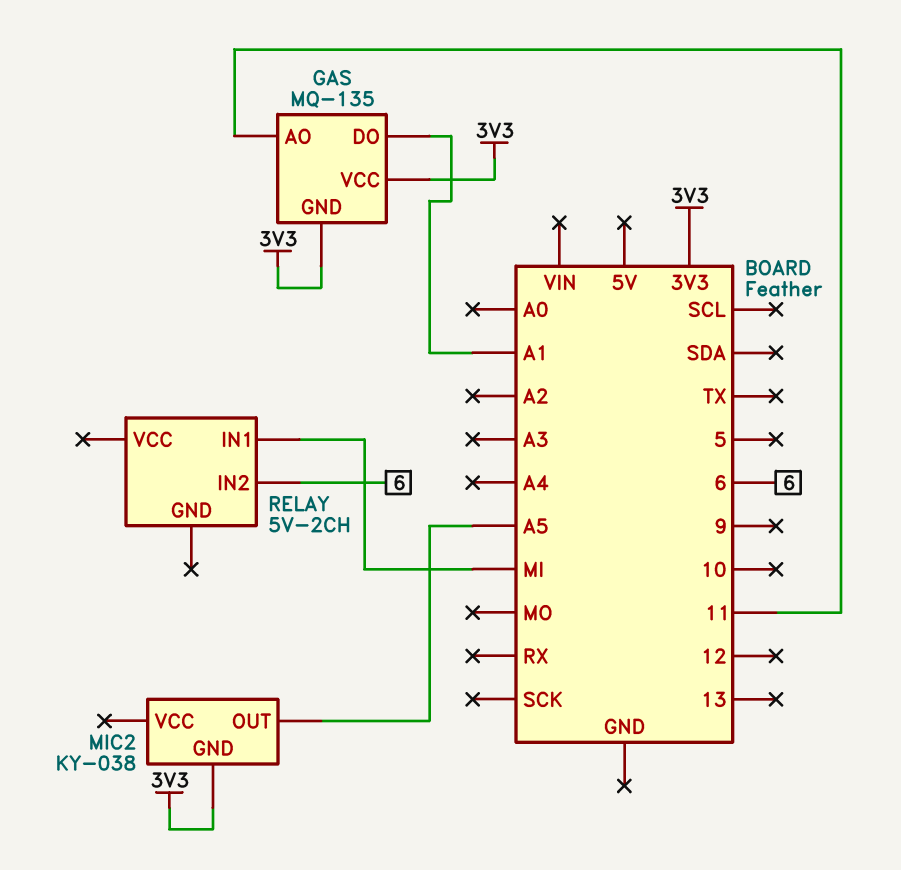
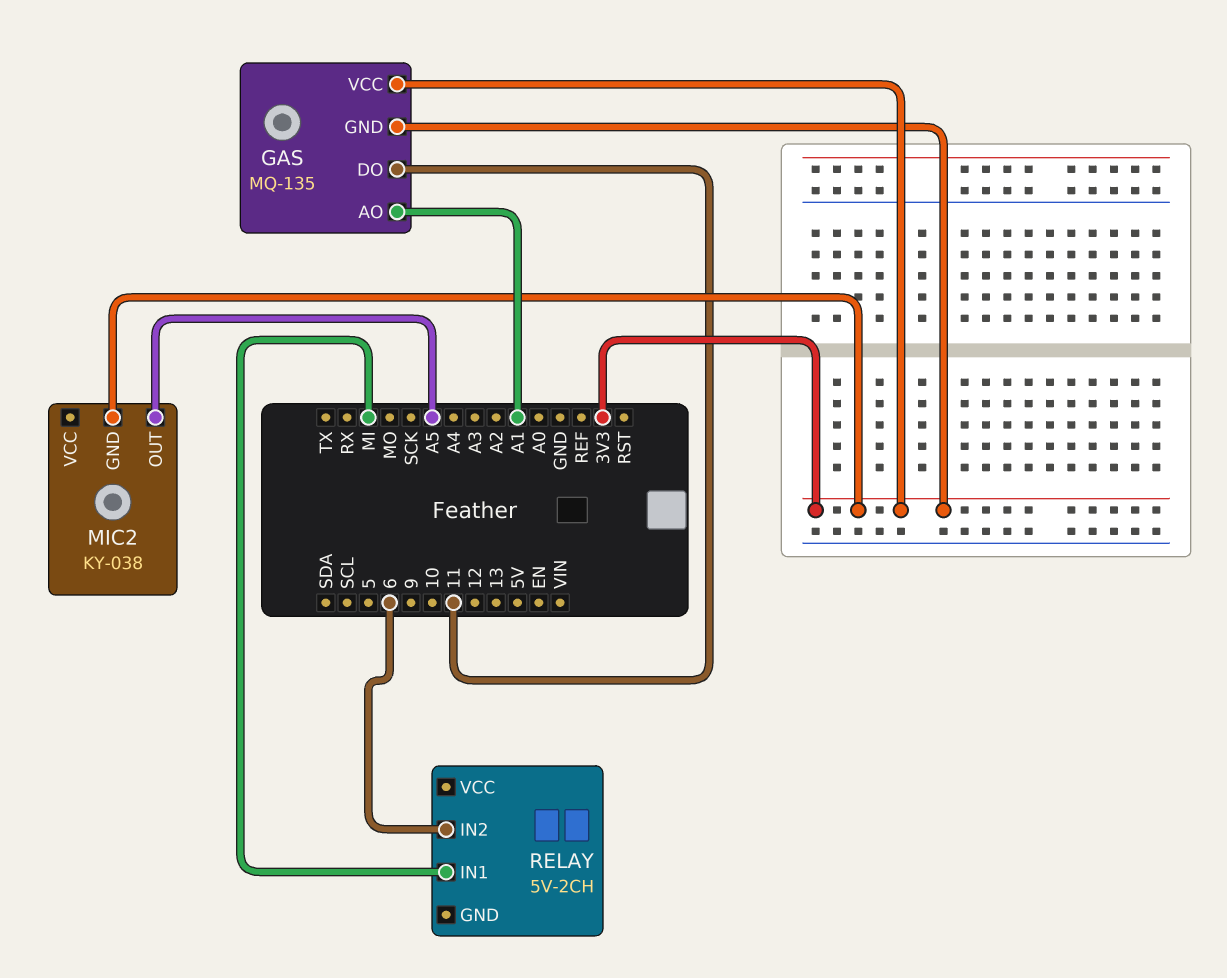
GAS pin AO: 11 -> A1
GAS pin DO: A1 -> 11

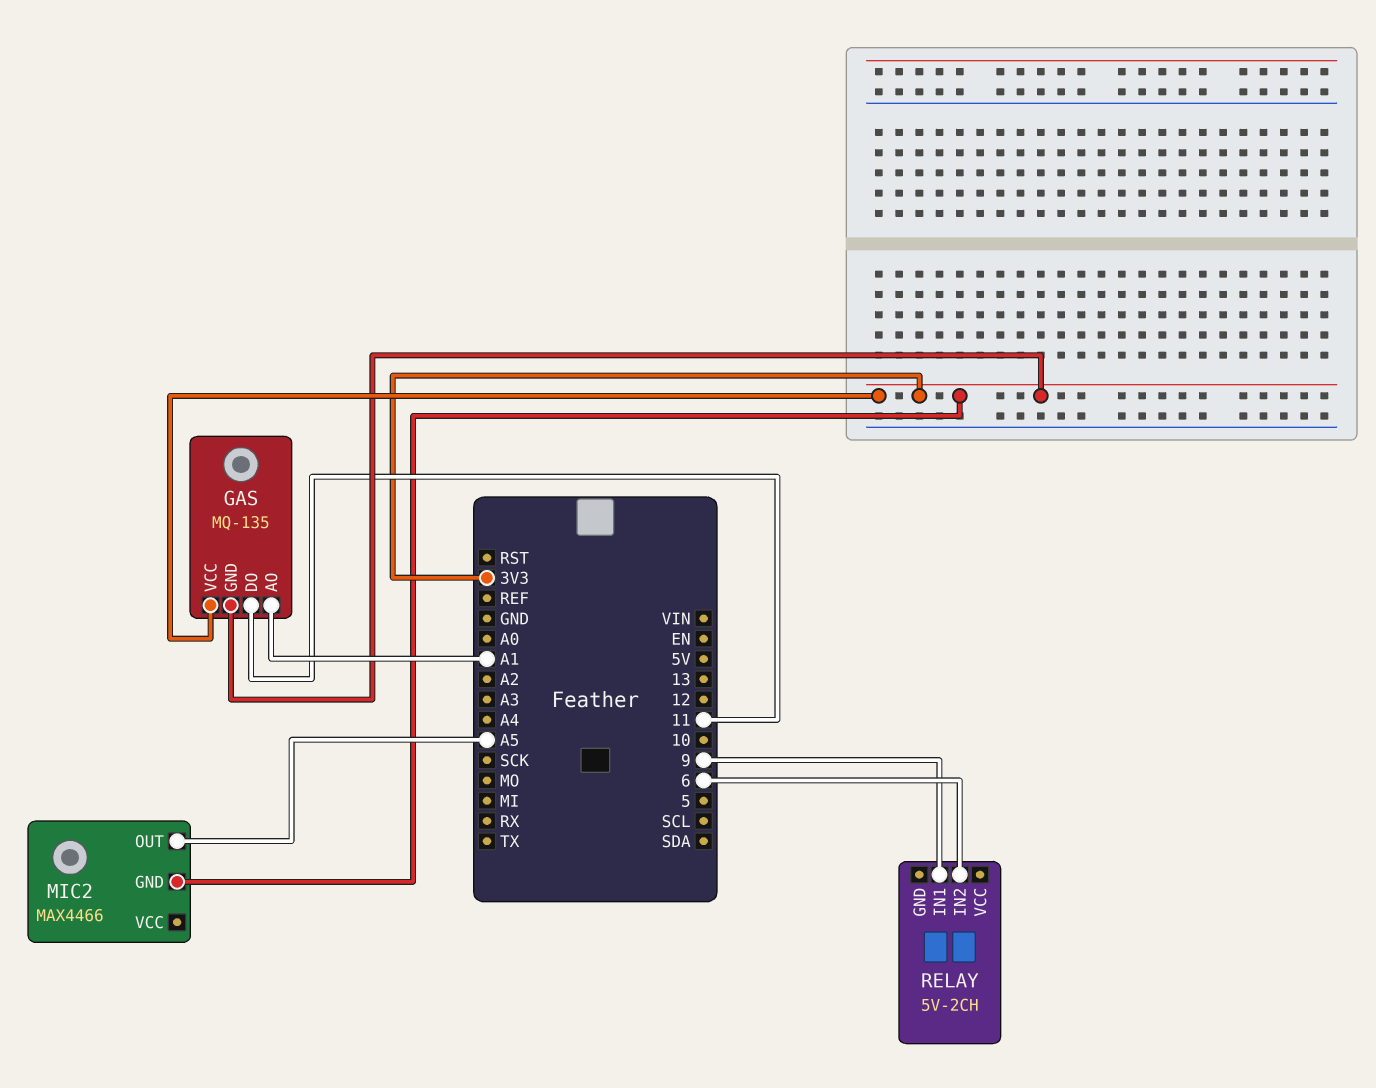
MIC2: KY-038 -> MAX4466
RELAY pin IN1: MI -> 9

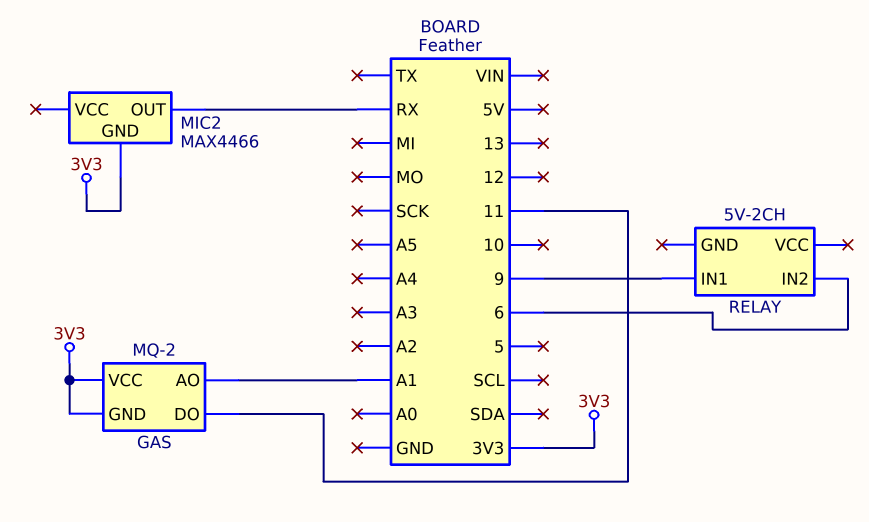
GAS: MQ-135 -> MQ-2
MIC2 pin OUT: A5 -> RX

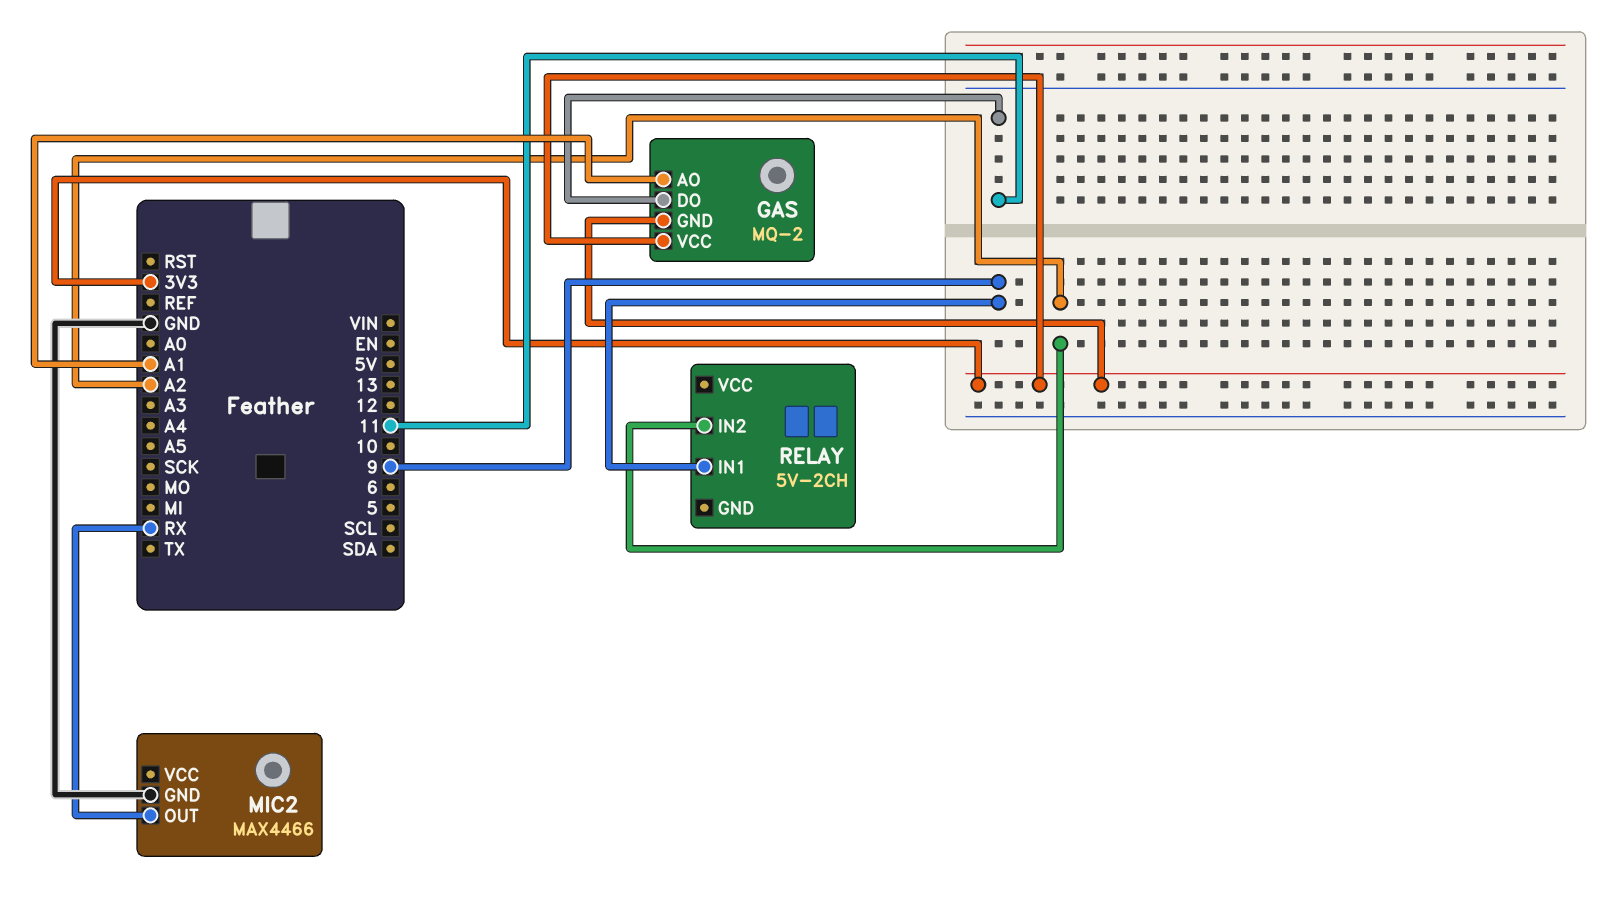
MIC2 pin GND: 3V3 -> GND
RELAY pin IN2: 6 -> A2

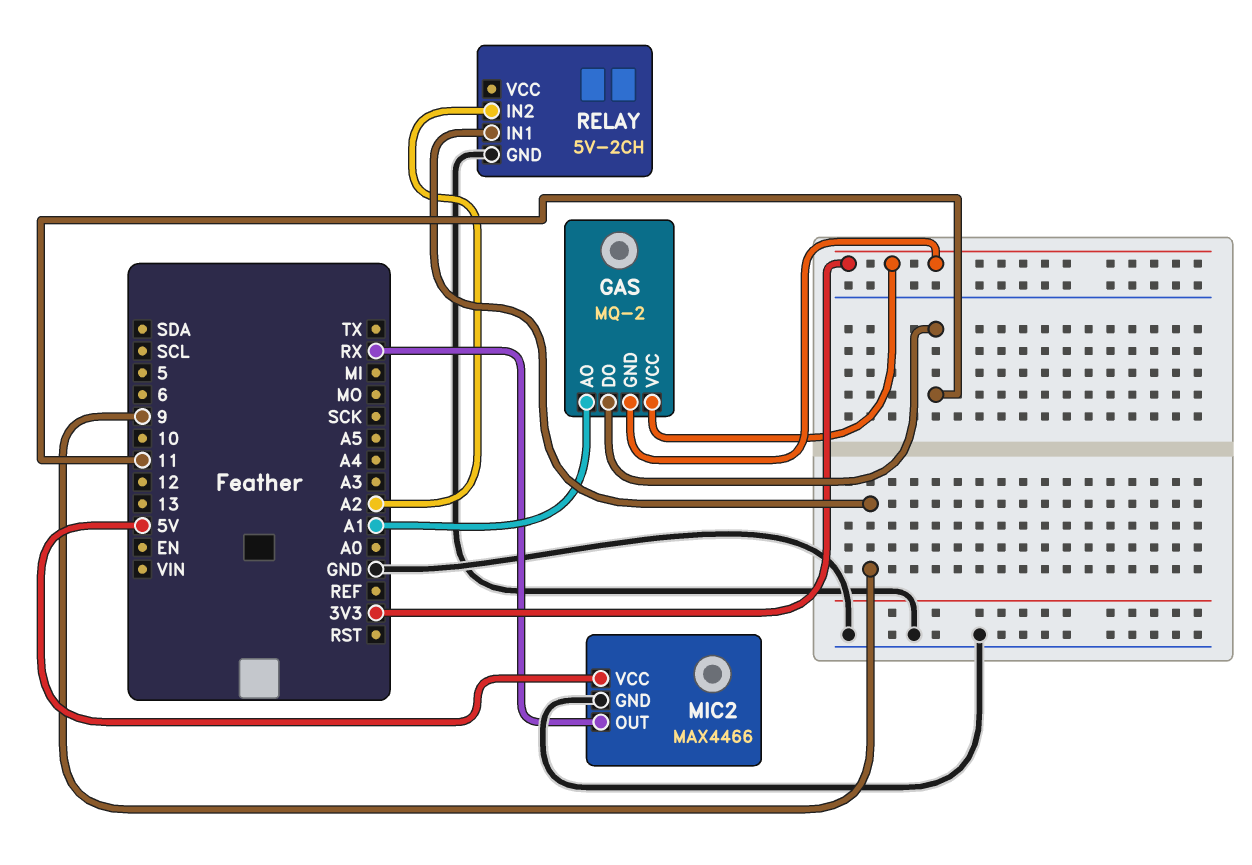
MIC2 pin VCC: none -> 5V
RELAY pin GND: none -> GND

